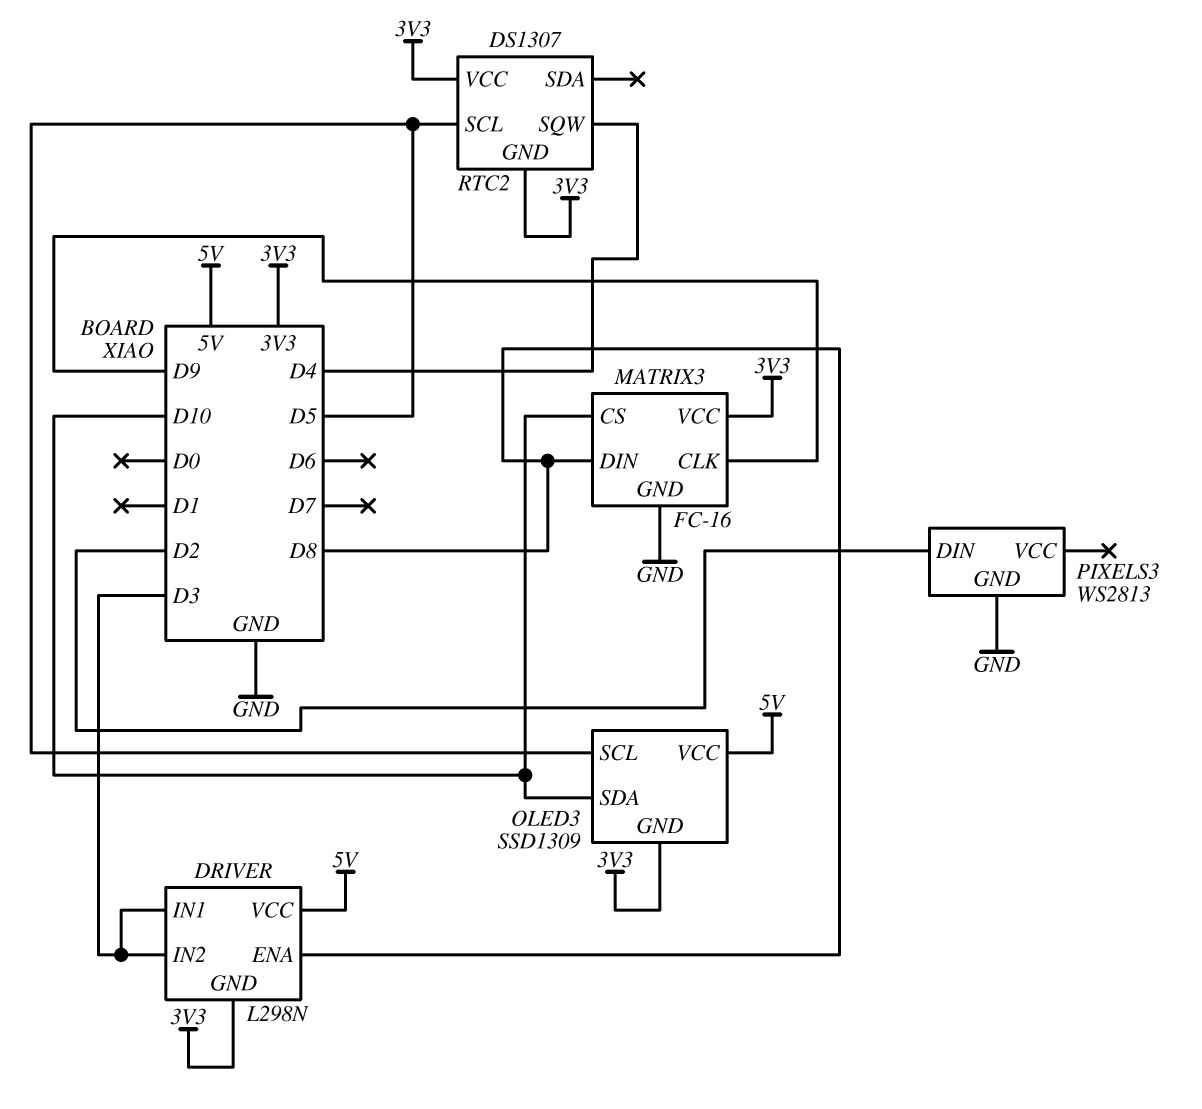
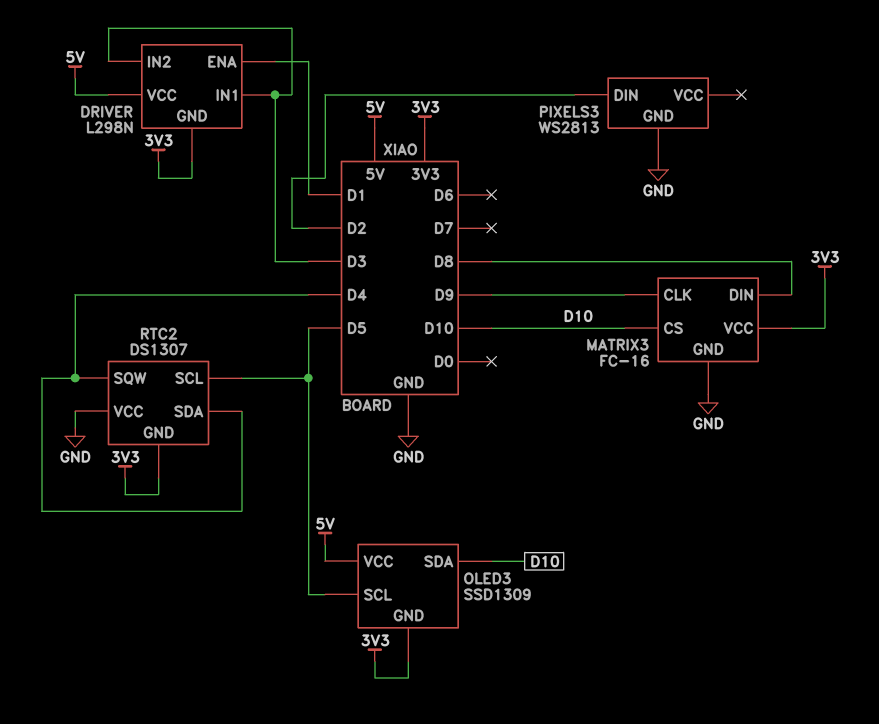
DRIVER pin ENA: D8 -> D1
RTC2 pin SDA: none -> D4
RTC2 pin VCC: 3V3 -> GND

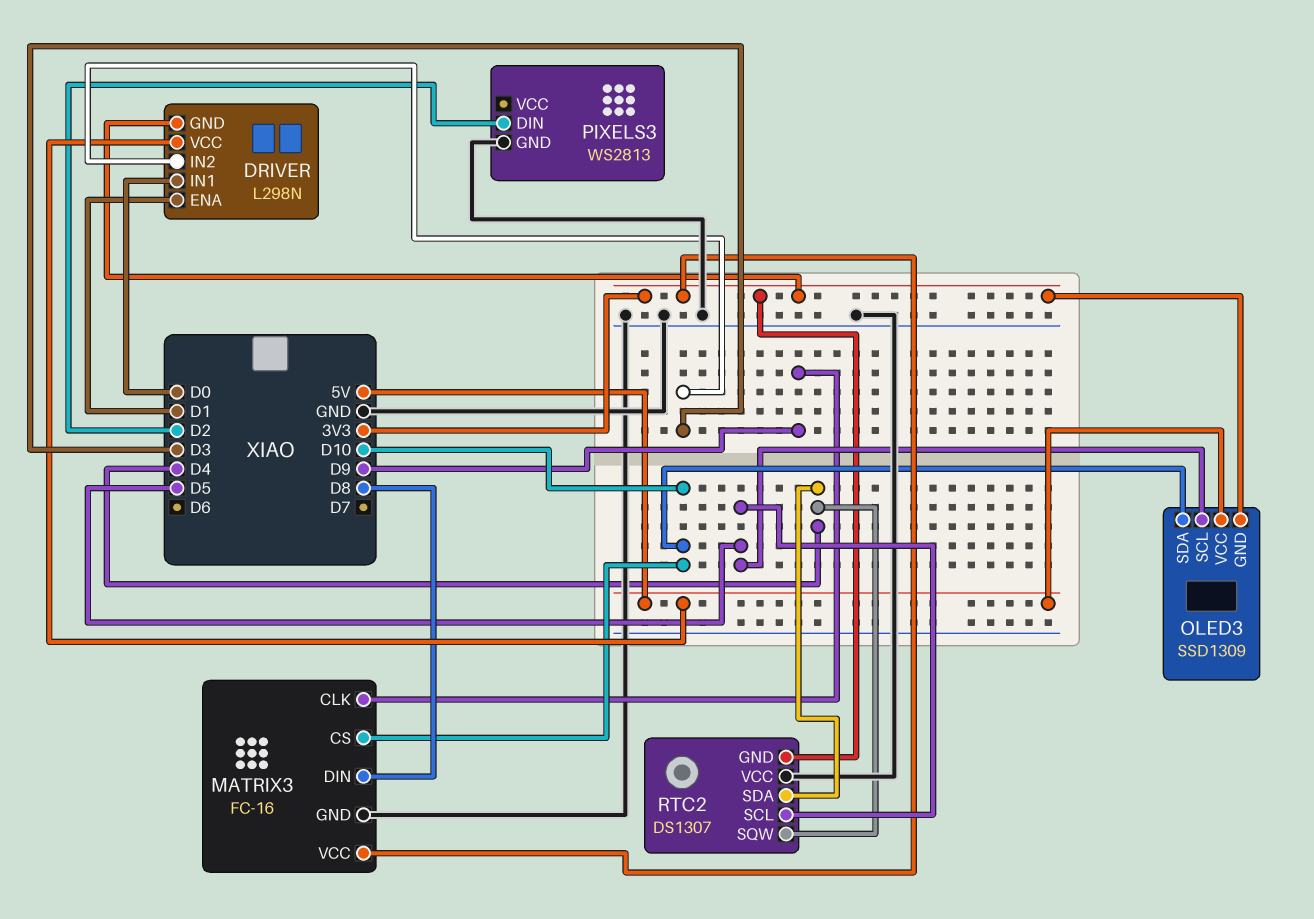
DRIVER pin IN1: D3 -> D0

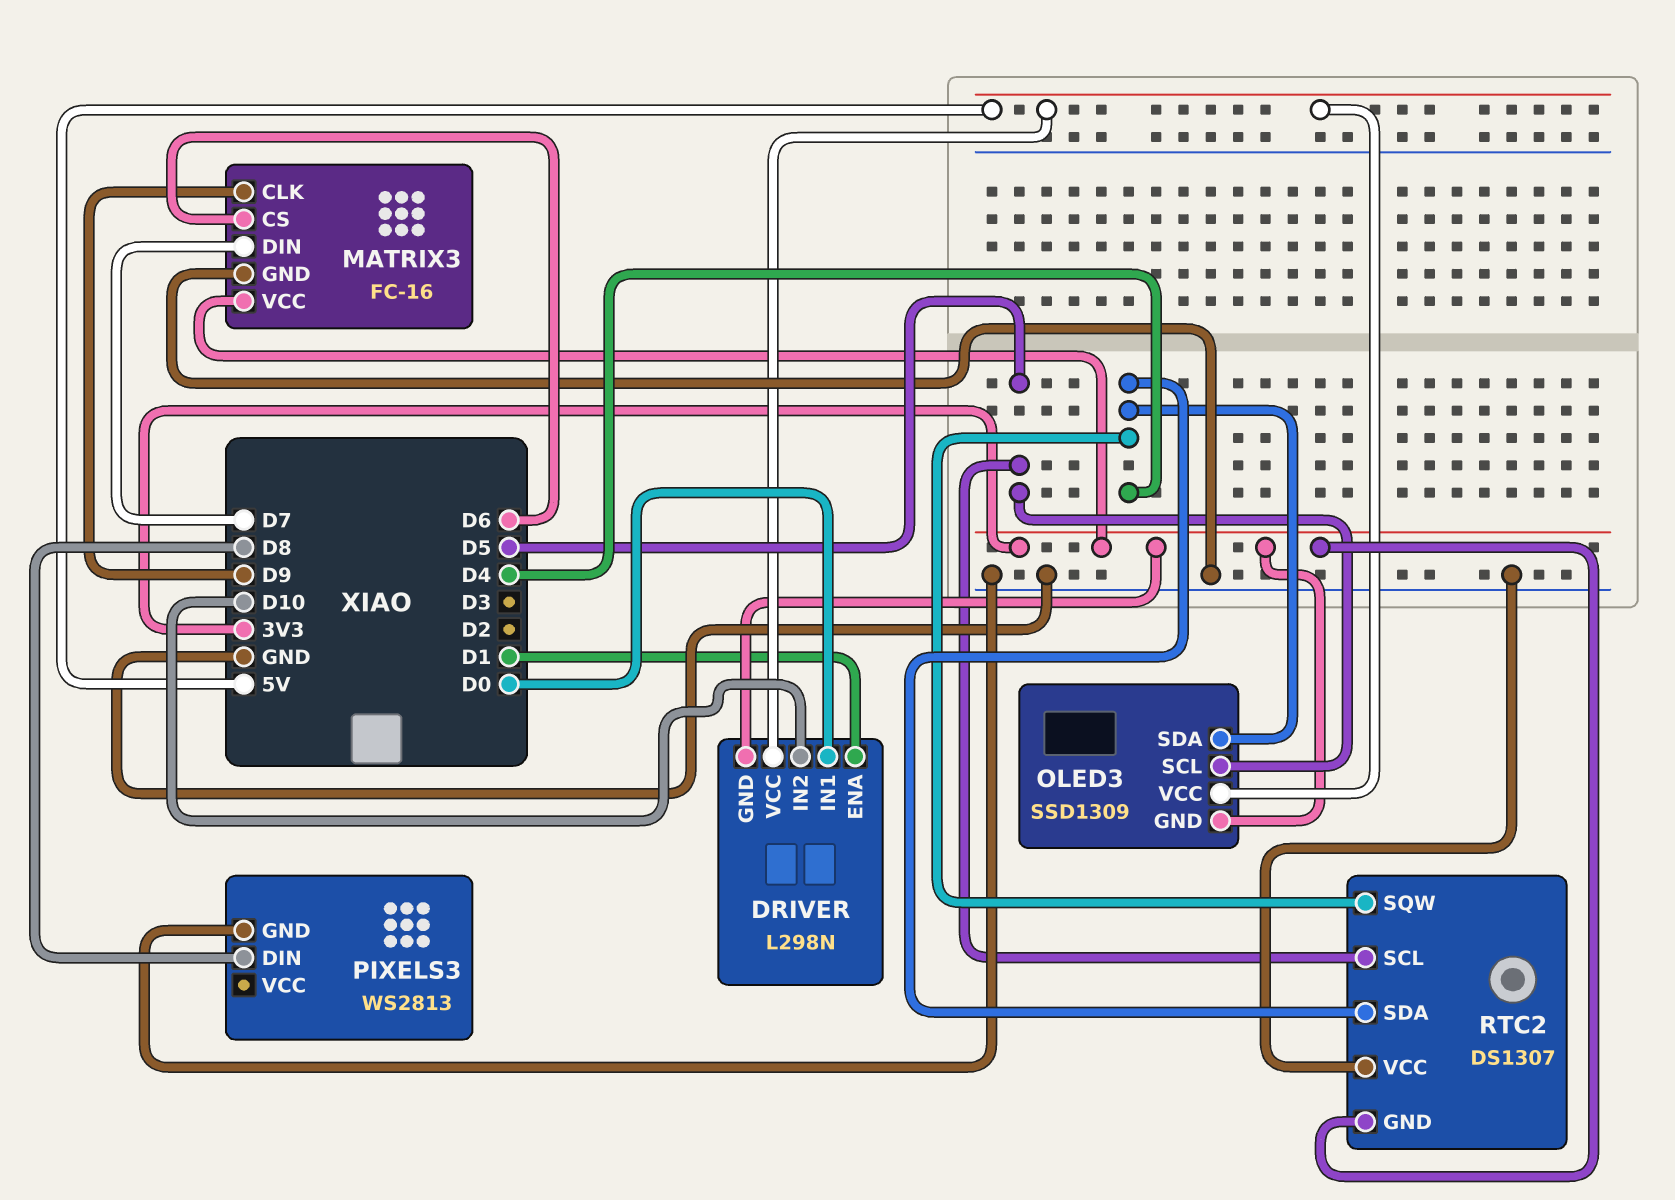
DRIVER pin IN2: D3 -> D10
MATRIX3 pin CS: D10 -> D6
MATRIX3 pin DIN: D8 -> D7
OLED3 pin SDA: D10 -> D4
PIXELS3 pin DIN: D2 -> D8

